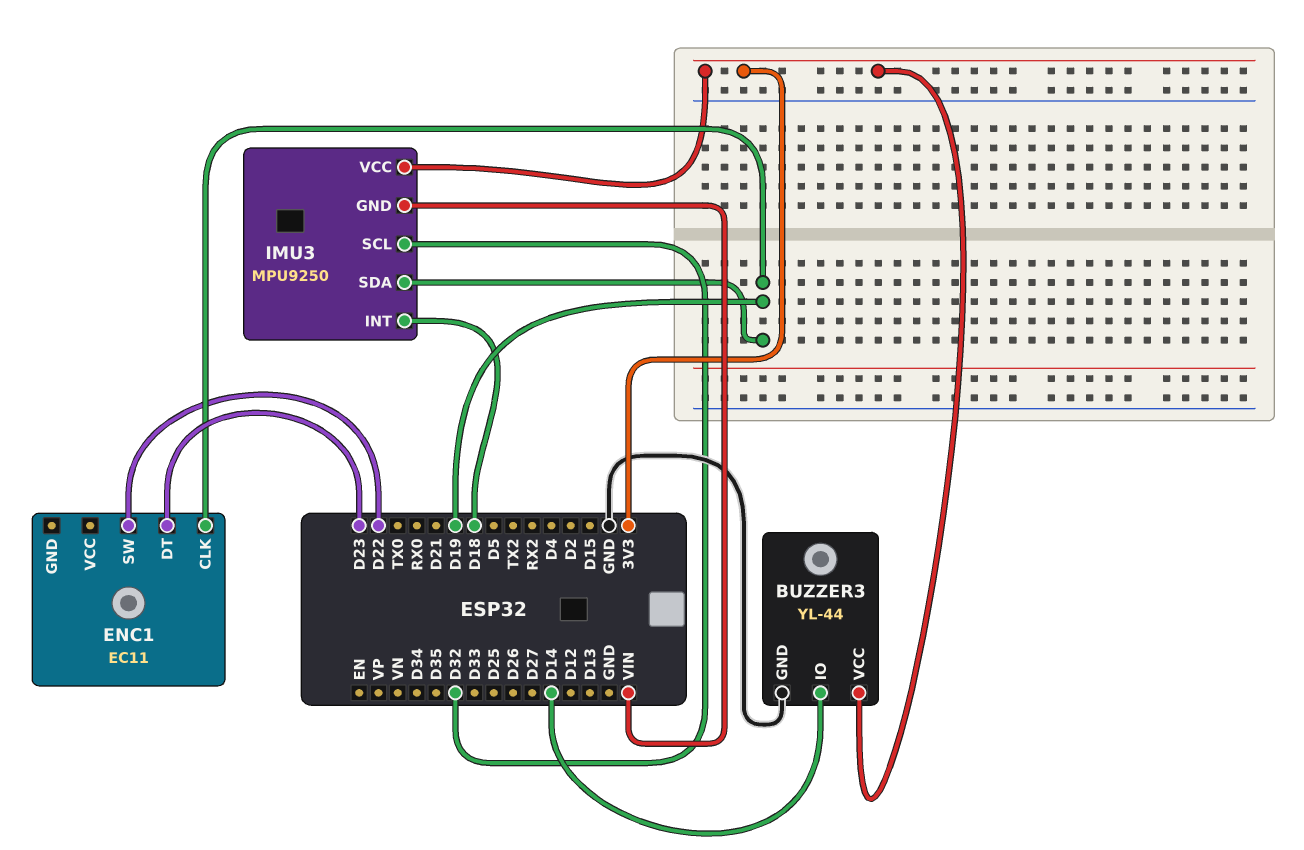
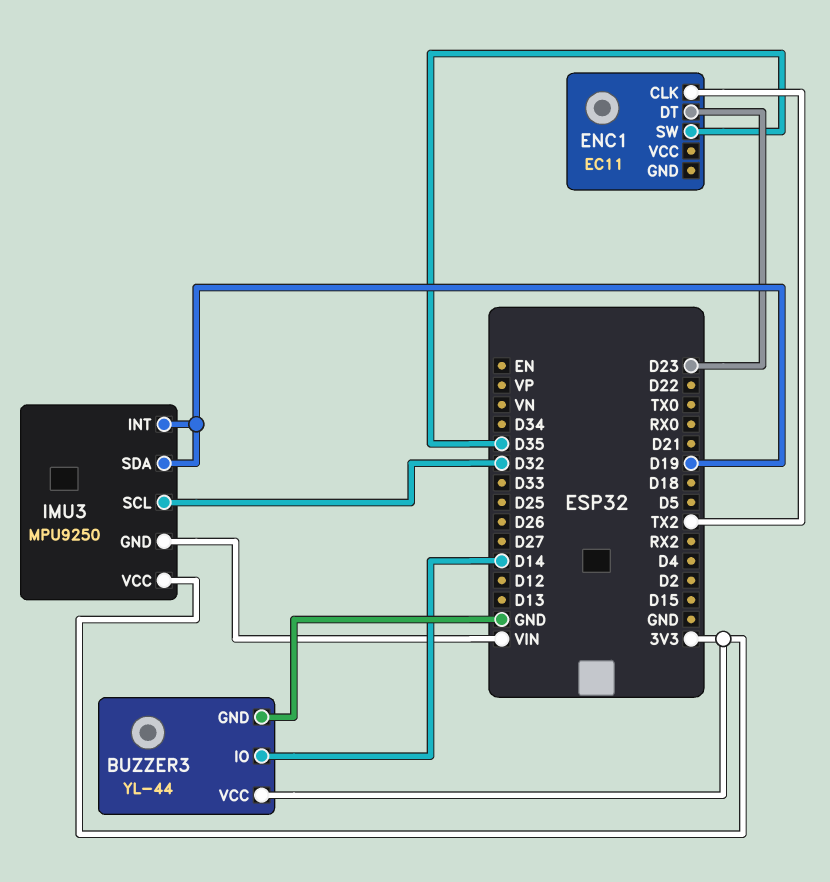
ENC1 pin CLK: D19 -> TX2
ENC1 pin SW: D22 -> D35
IMU3 pin INT: D18 -> D19

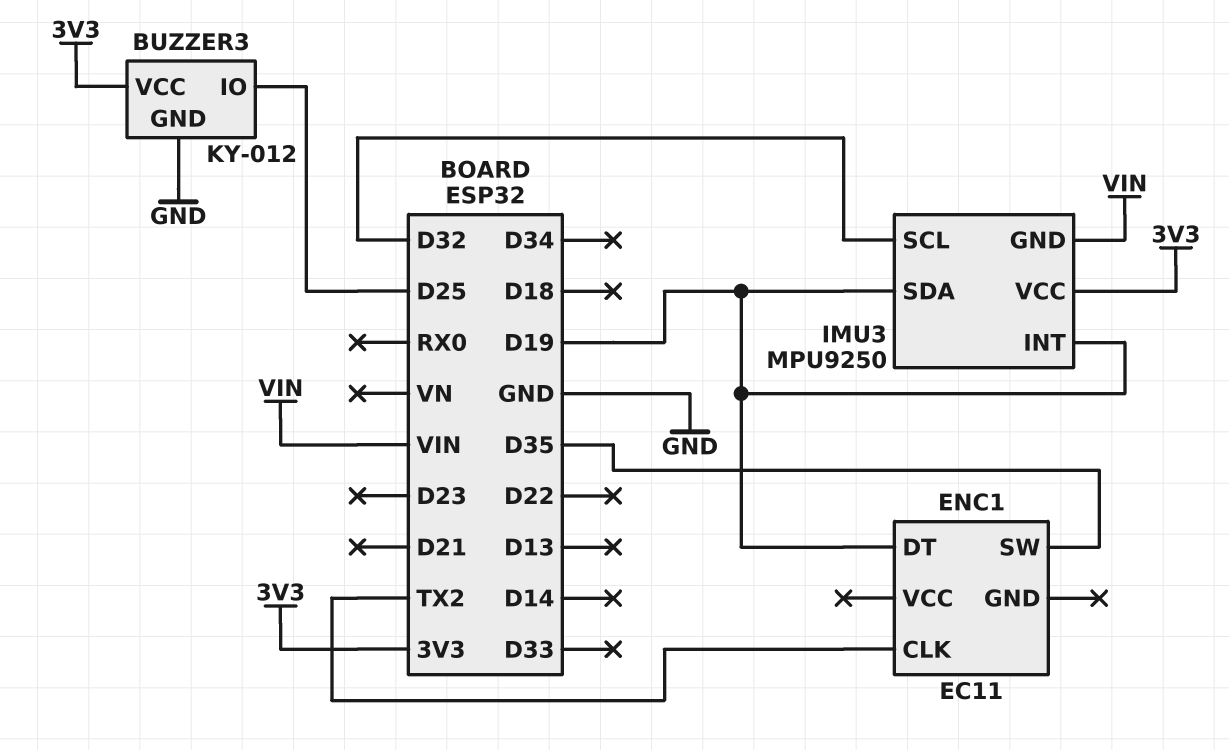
BUZZER3: YL-44 -> KY-012
BUZZER3 pin IO: D14 -> D25
ENC1 pin DT: D23 -> D19

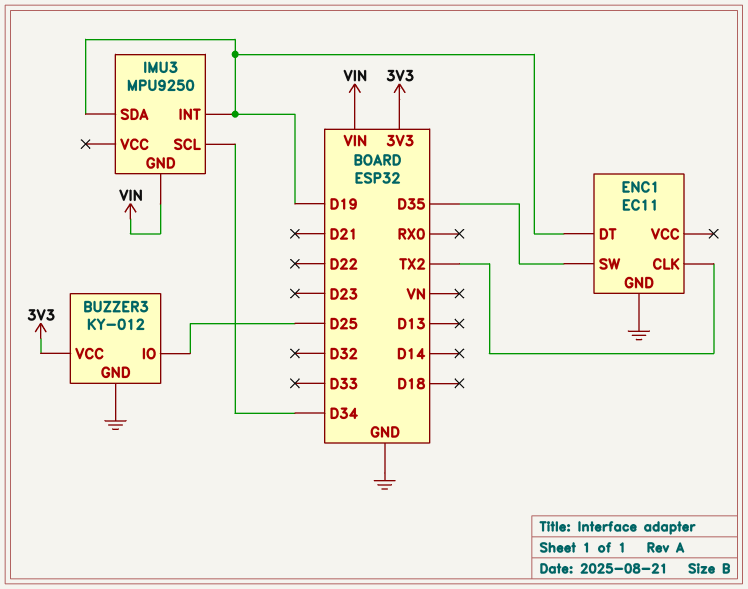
ENC1 pin GND: none -> GND
IMU3 pin SCL: D32 -> D34
IMU3 pin VCC: 3V3 -> none

